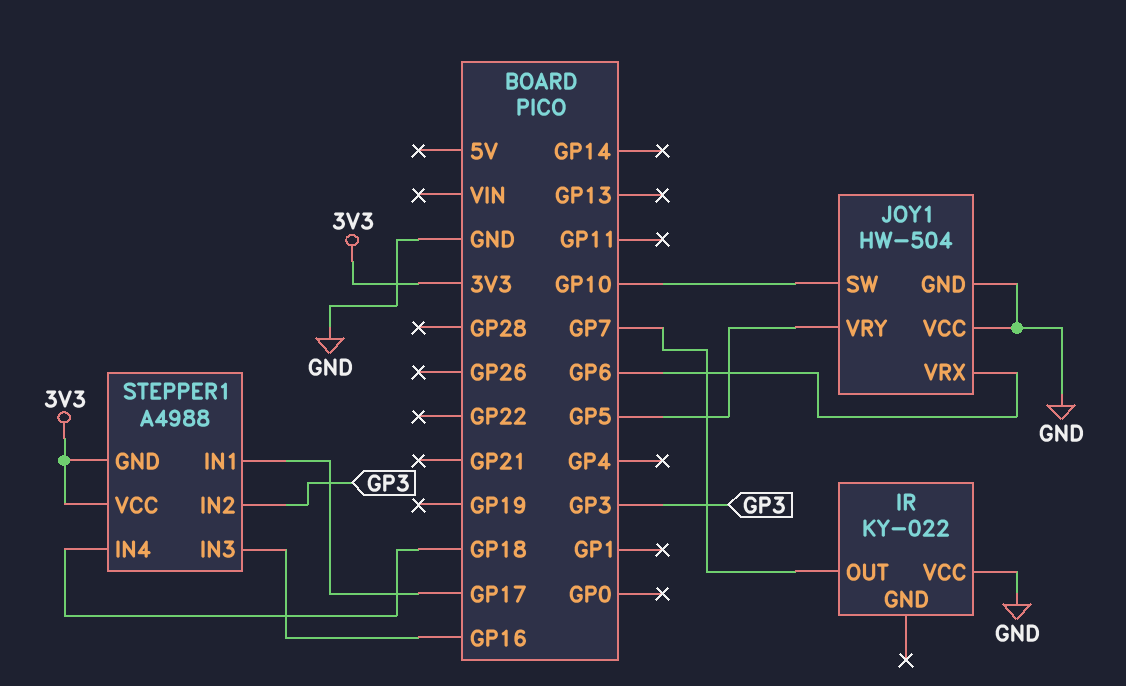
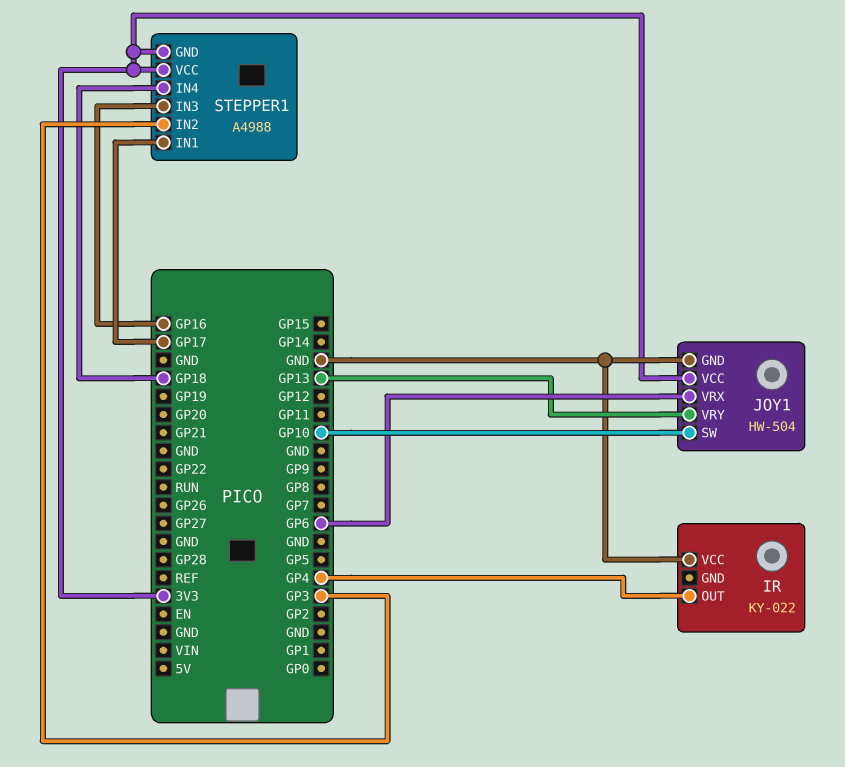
IR pin OUT: GP7 -> GP4
JOY1 pin VCC: GND -> 3V3
JOY1 pin VRY: GP5 -> GP13

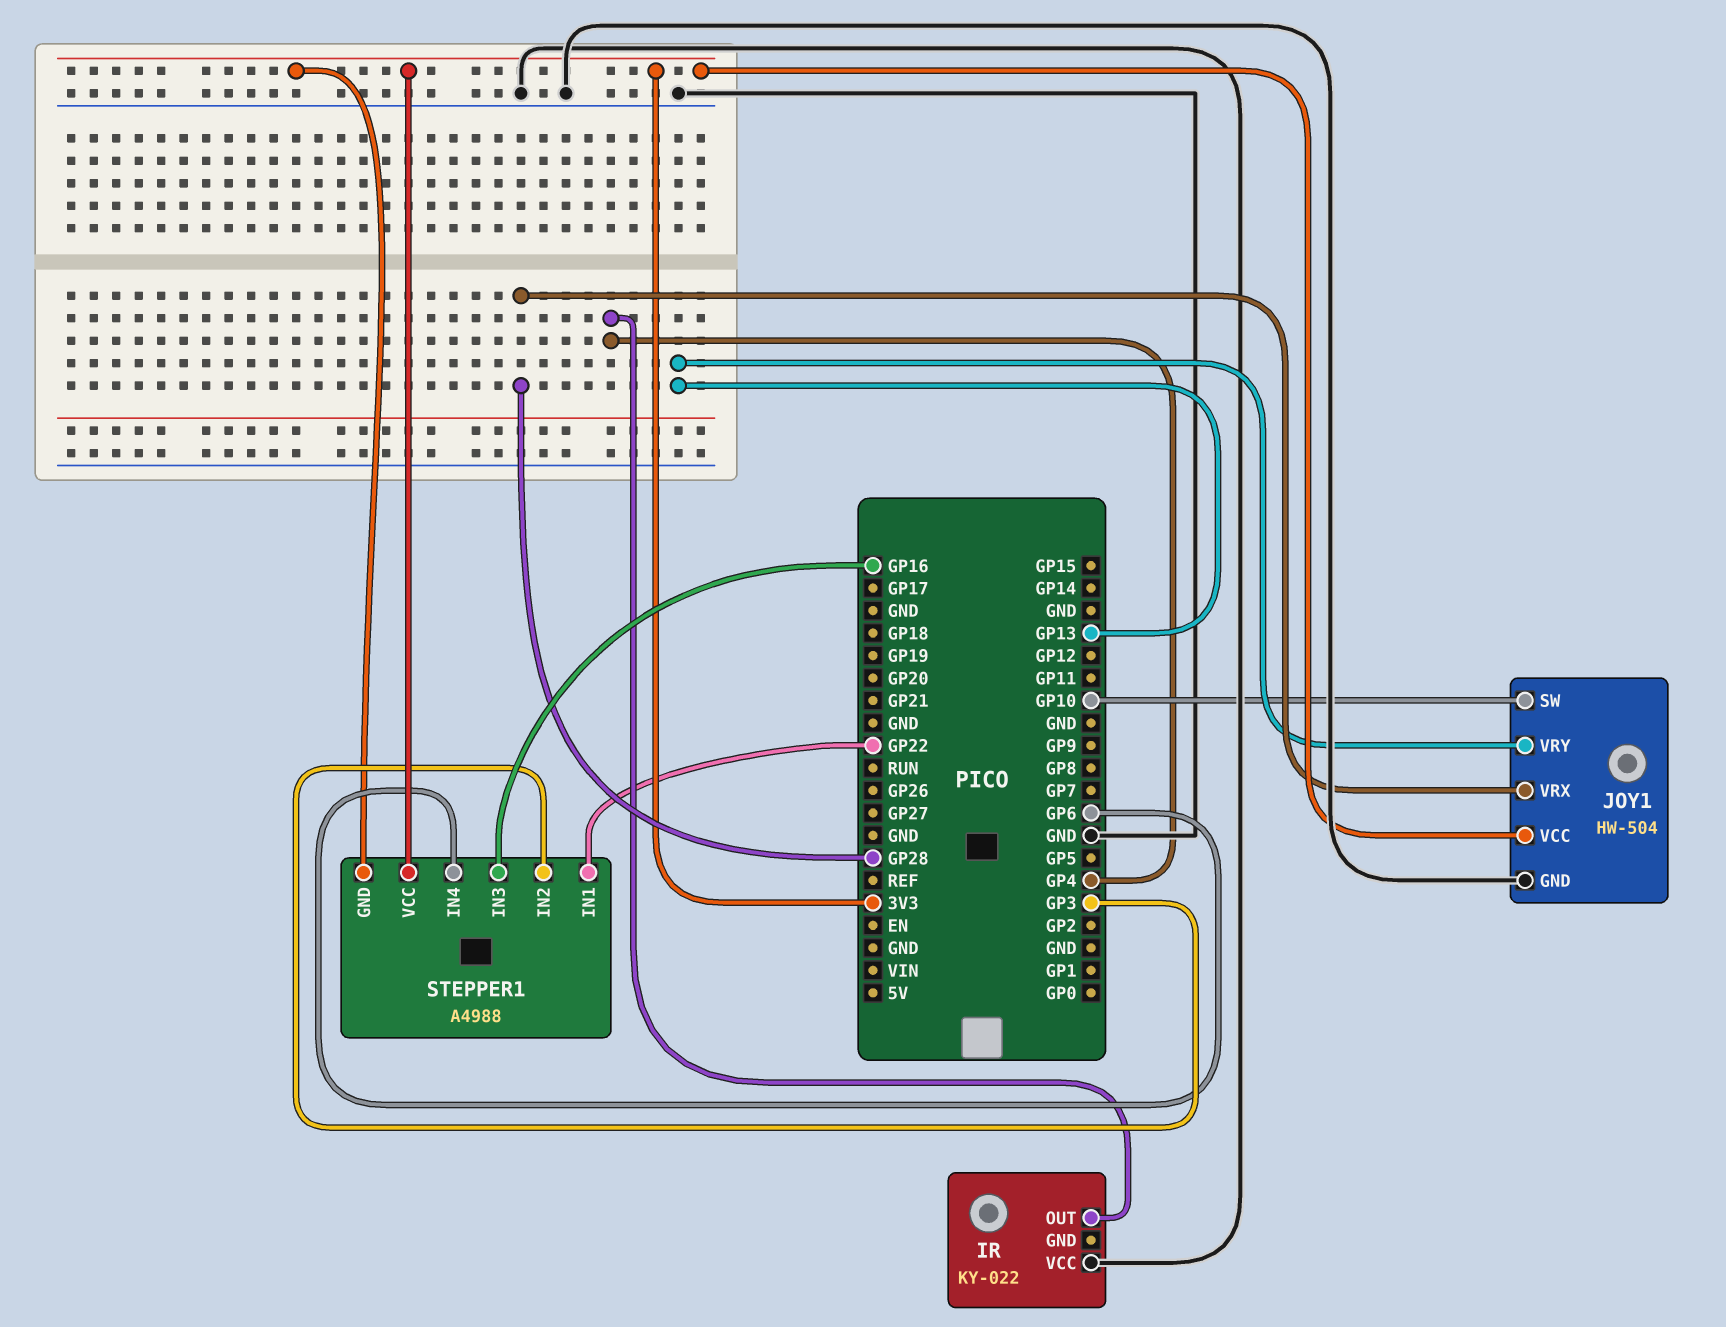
JOY1 pin VRX: GP6 -> GP28
STEPPER1 pin IN1: GP17 -> GP22
STEPPER1 pin IN4: GP18 -> GP6

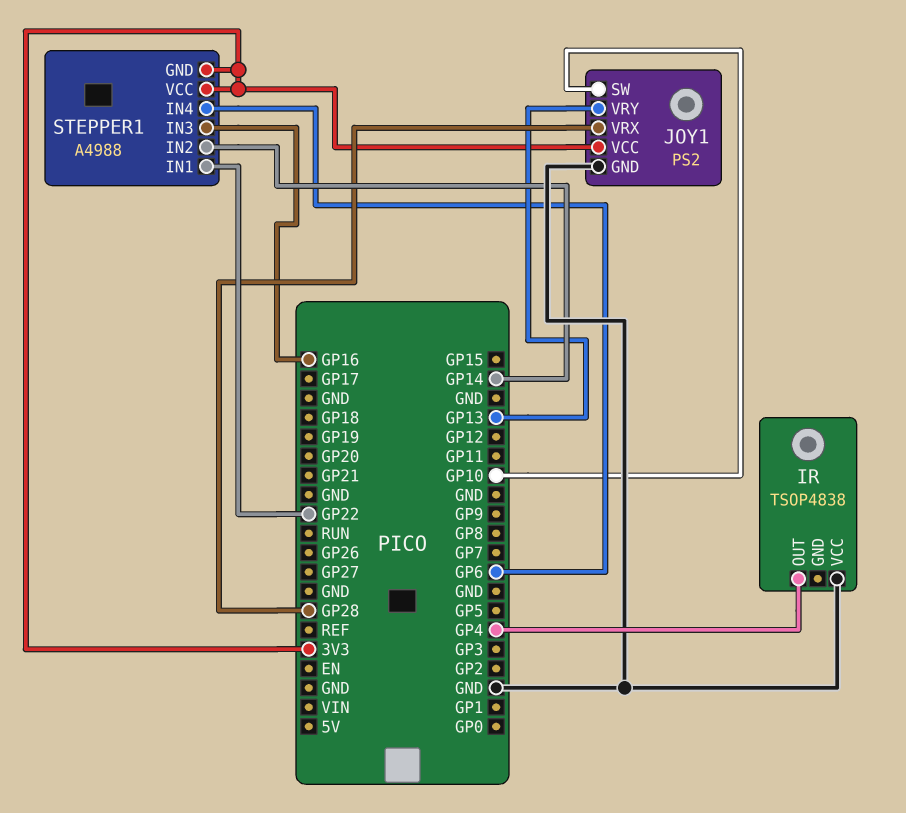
IR: KY-022 -> TSOP4838
JOY1: HW-504 -> PS2
STEPPER1 pin IN2: GP3 -> GP14

